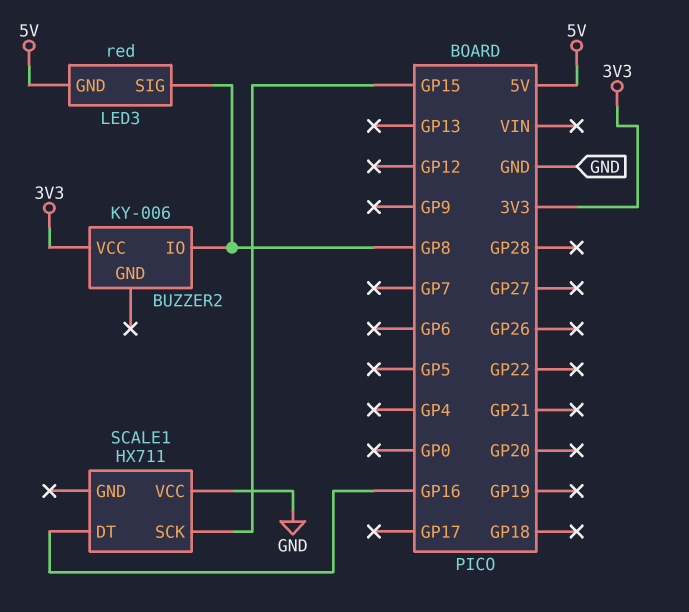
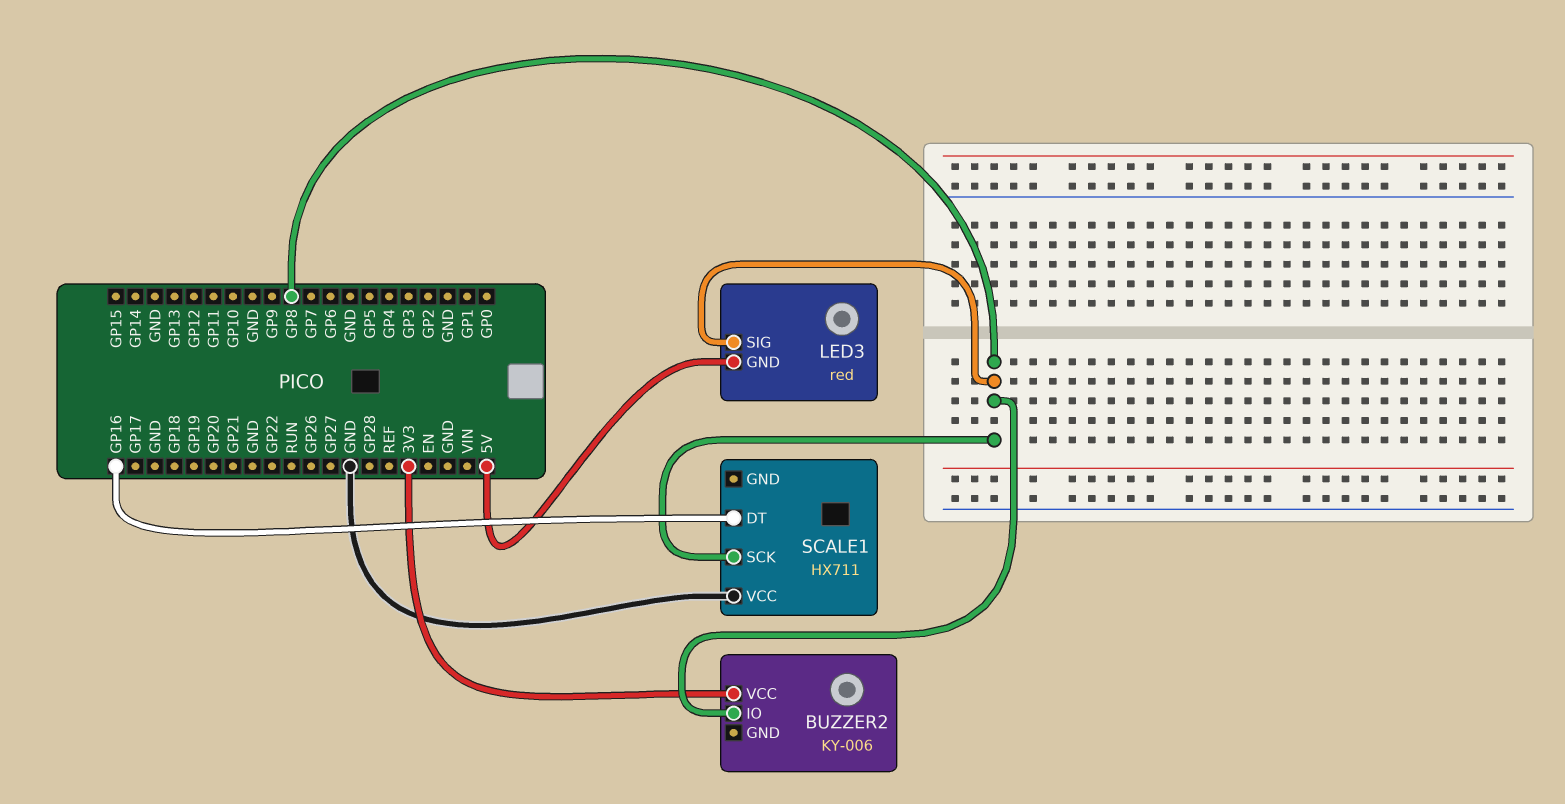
SCALE1 pin SCK: GP15 -> GP8

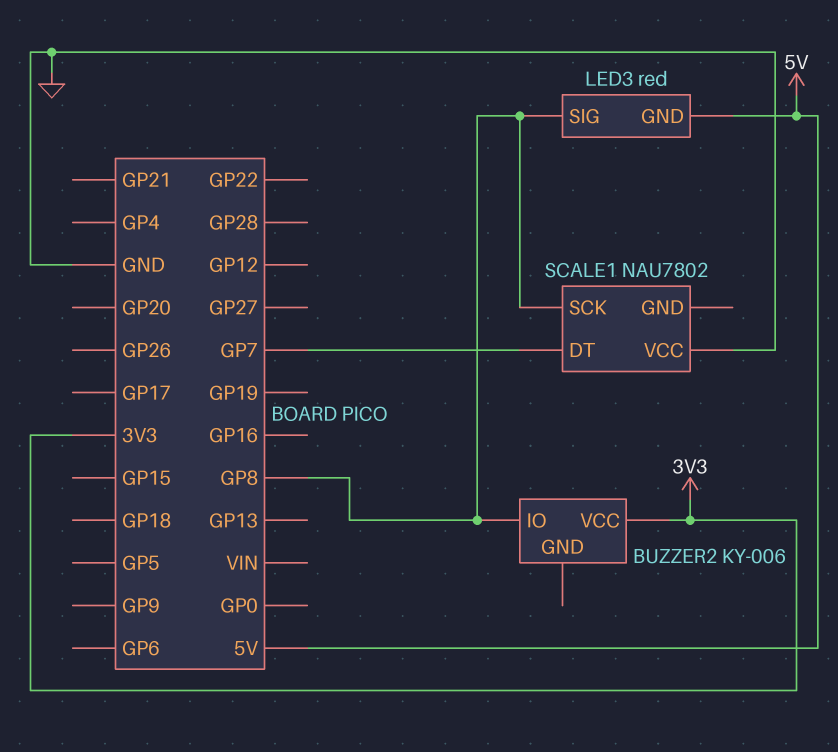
SCALE1: HX711 -> NAU7802
SCALE1 pin DT: GP16 -> GP7

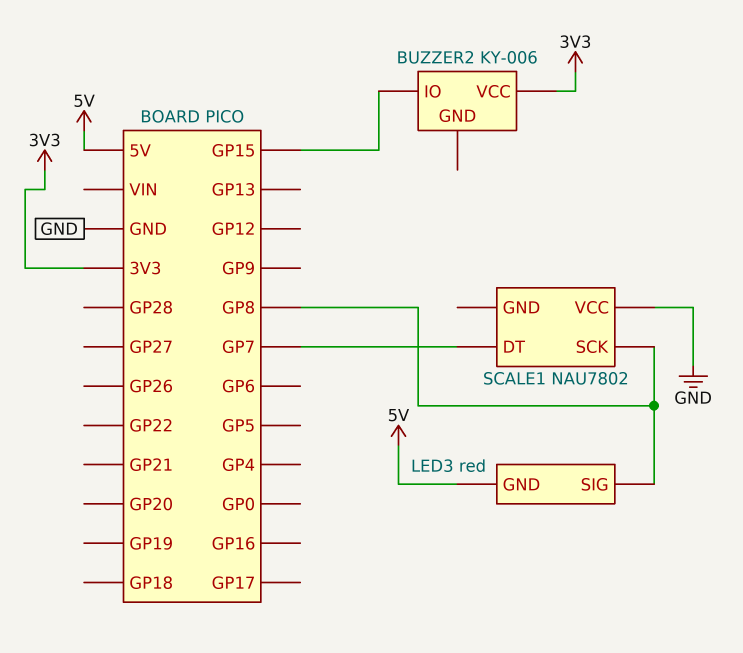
BUZZER2 pin IO: GP8 -> GP15

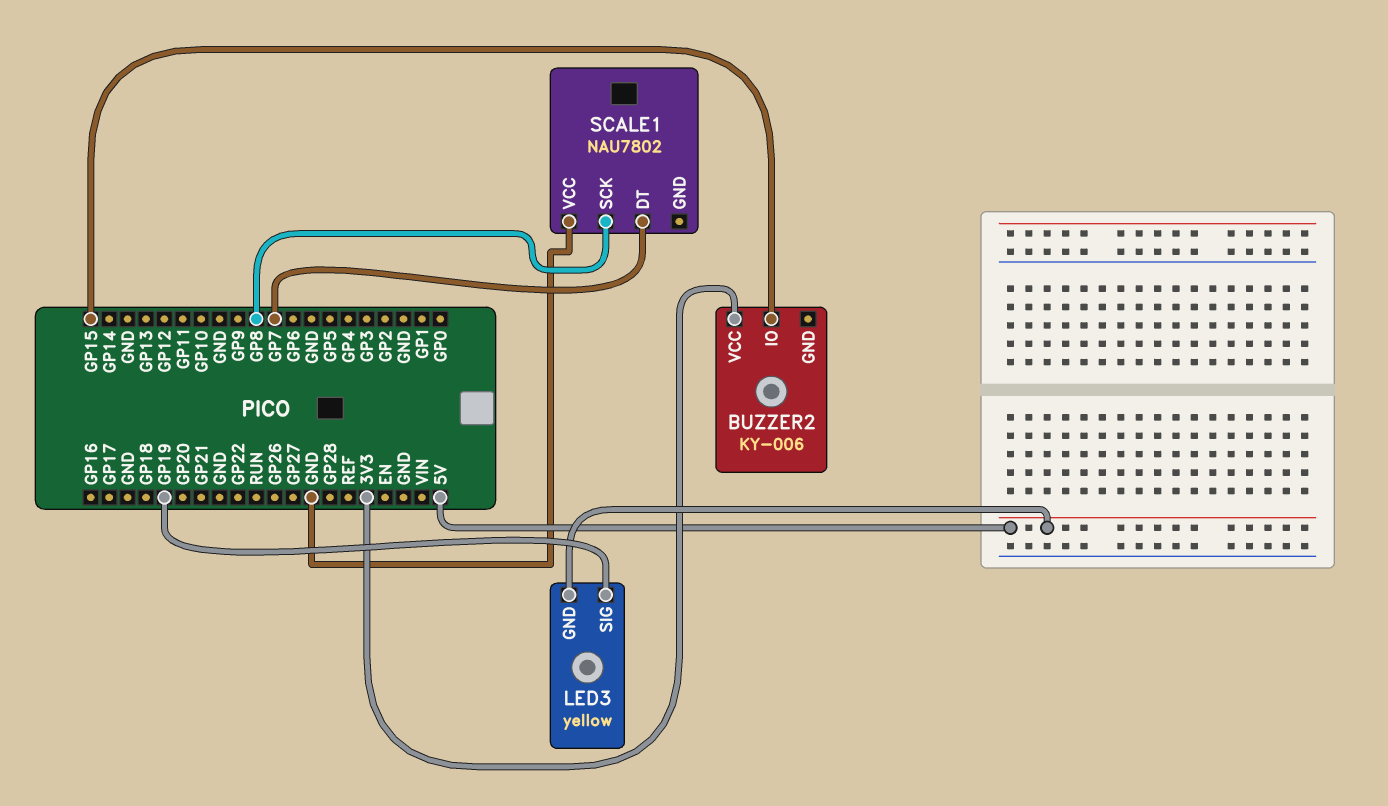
LED3: red -> yellow
LED3 pin SIG: GP8 -> GP19

